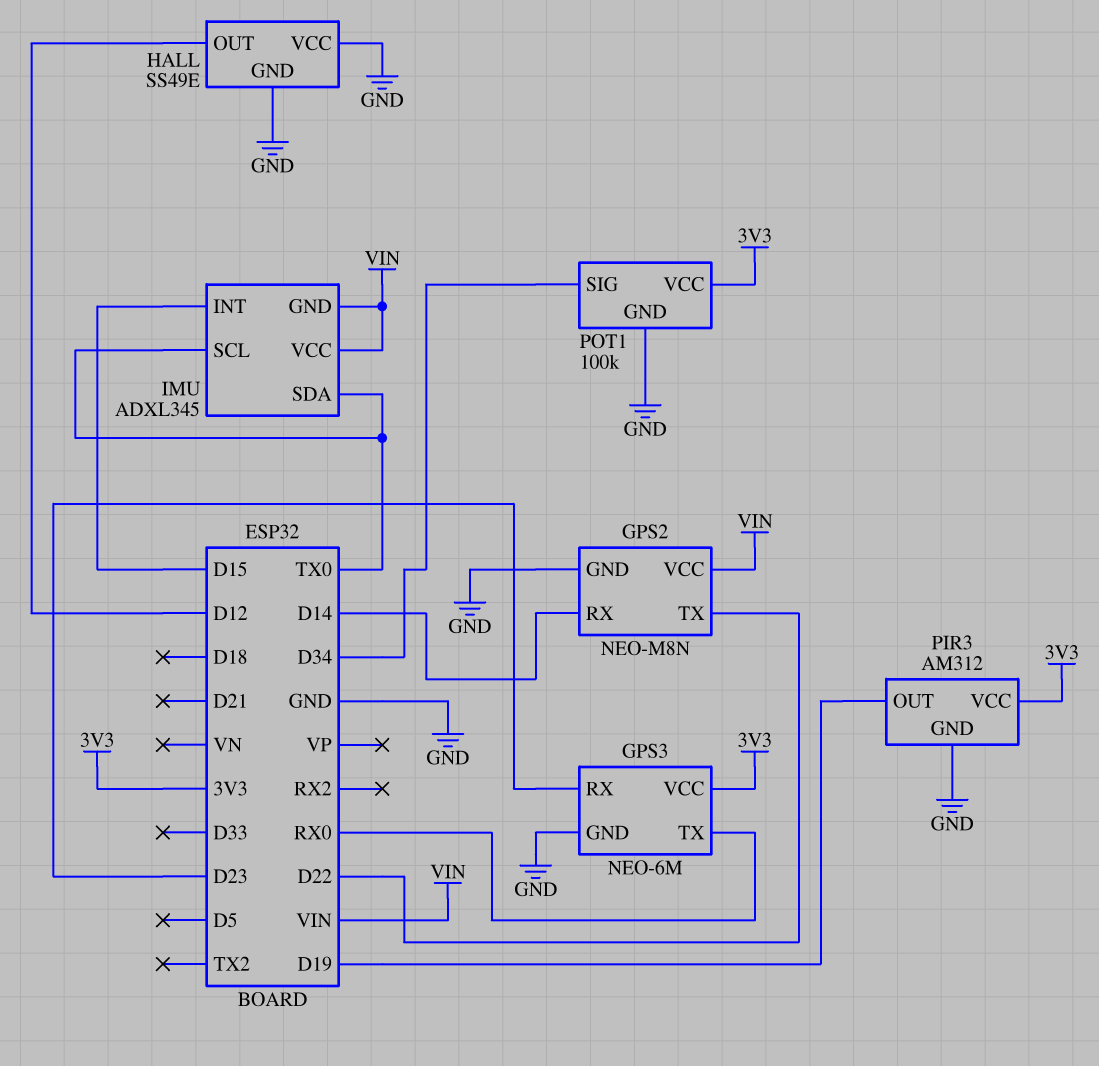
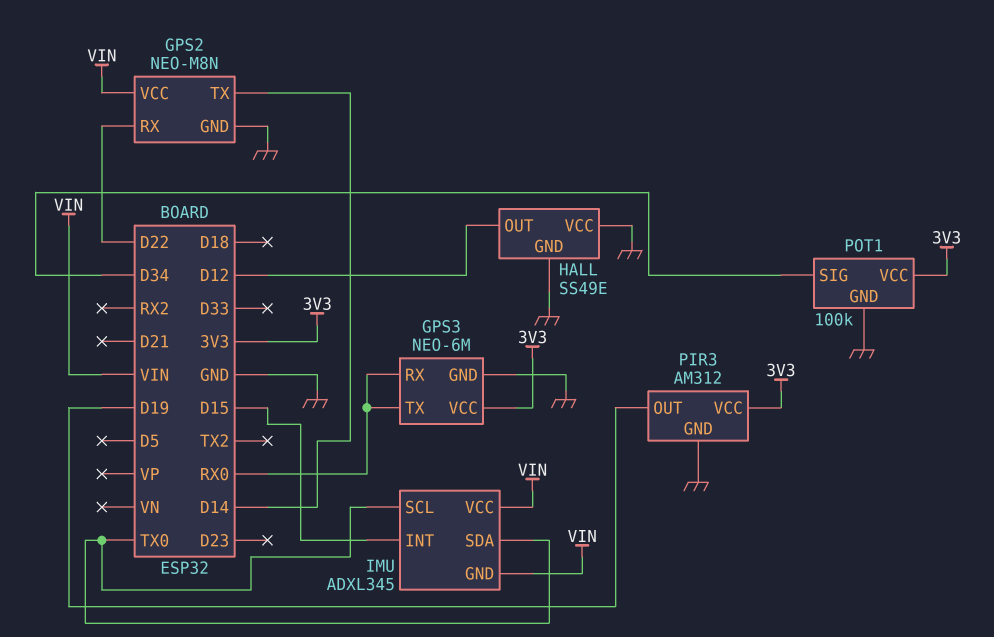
GPS2 pin RX: D14 -> D22
GPS2 pin TX: D22 -> D14
GPS3 pin RX: D23 -> RX0

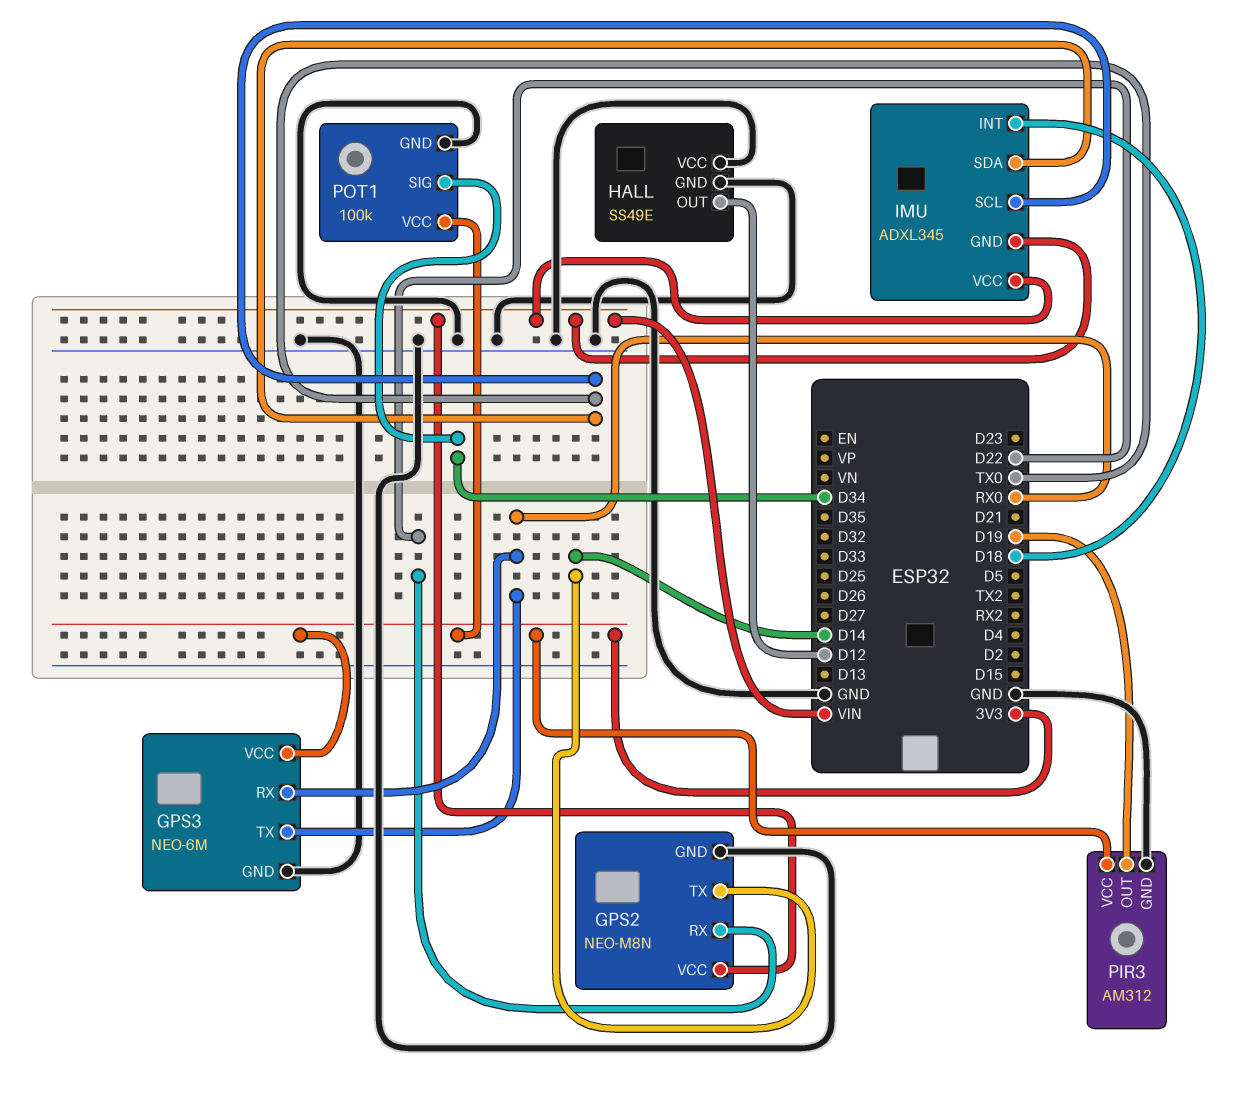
IMU pin INT: D15 -> D18

